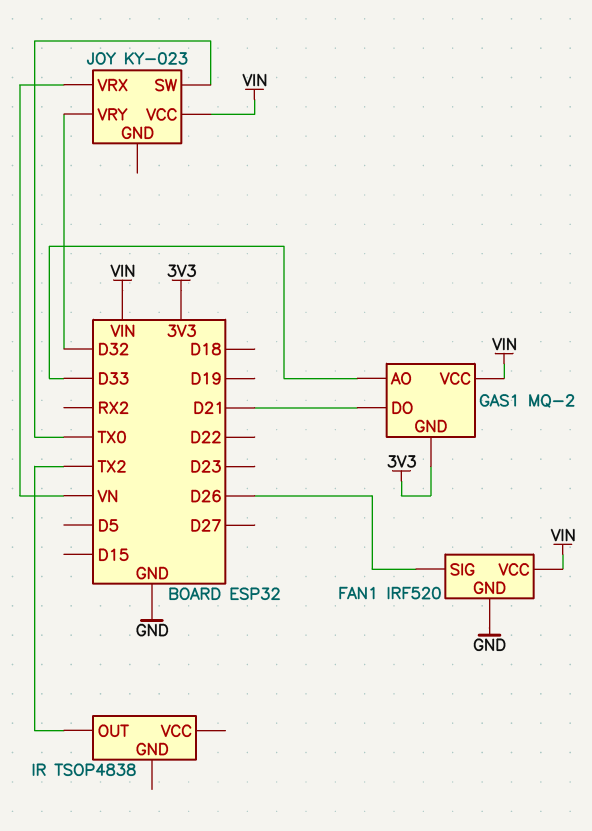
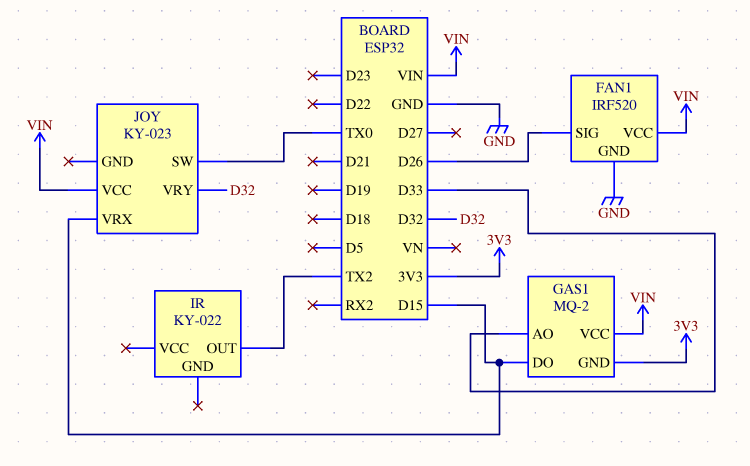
GAS1 pin DO: D21 -> D15
IR: TSOP4838 -> KY-022
JOY pin VRX: VN -> D15

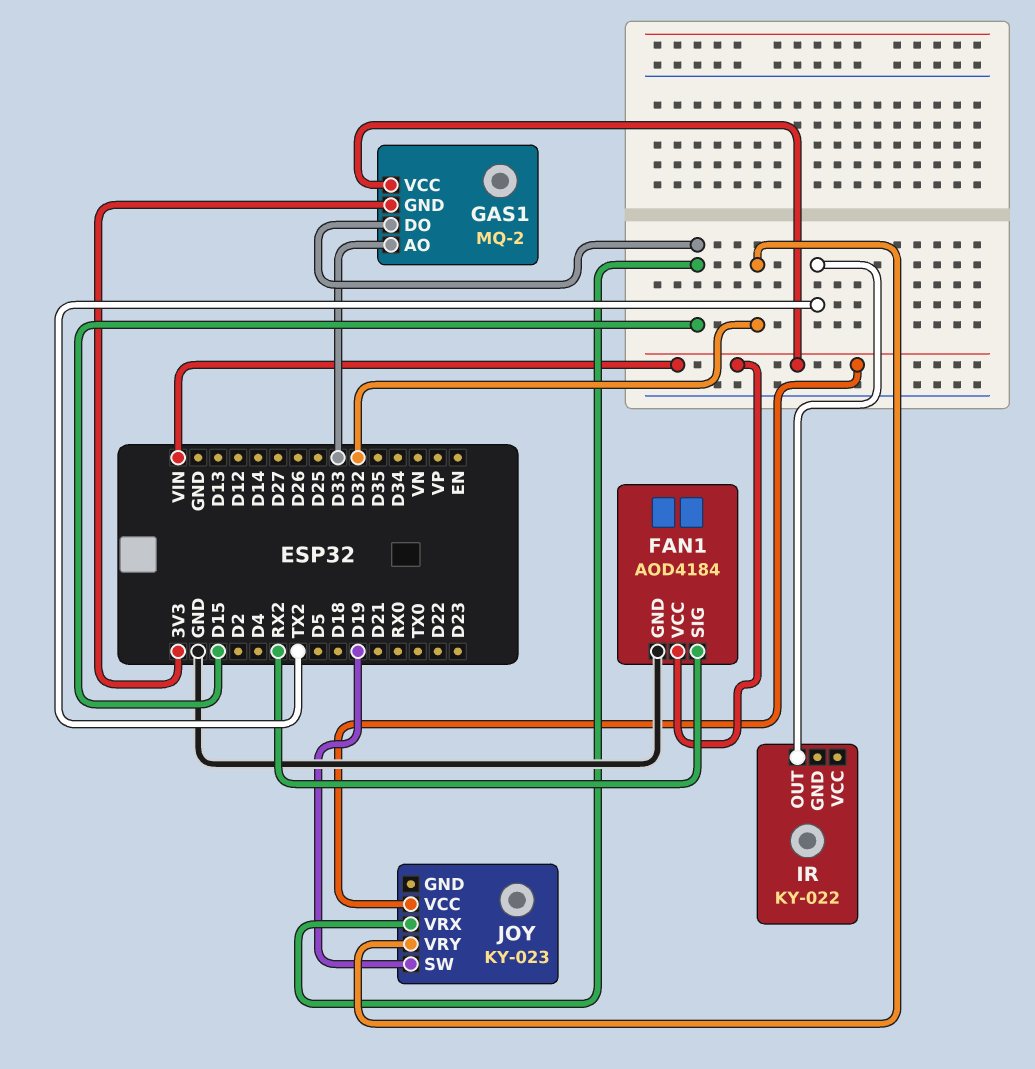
FAN1: IRF520 -> AOD4184
FAN1 pin SIG: D26 -> RX2
JOY pin SW: TX0 -> D19

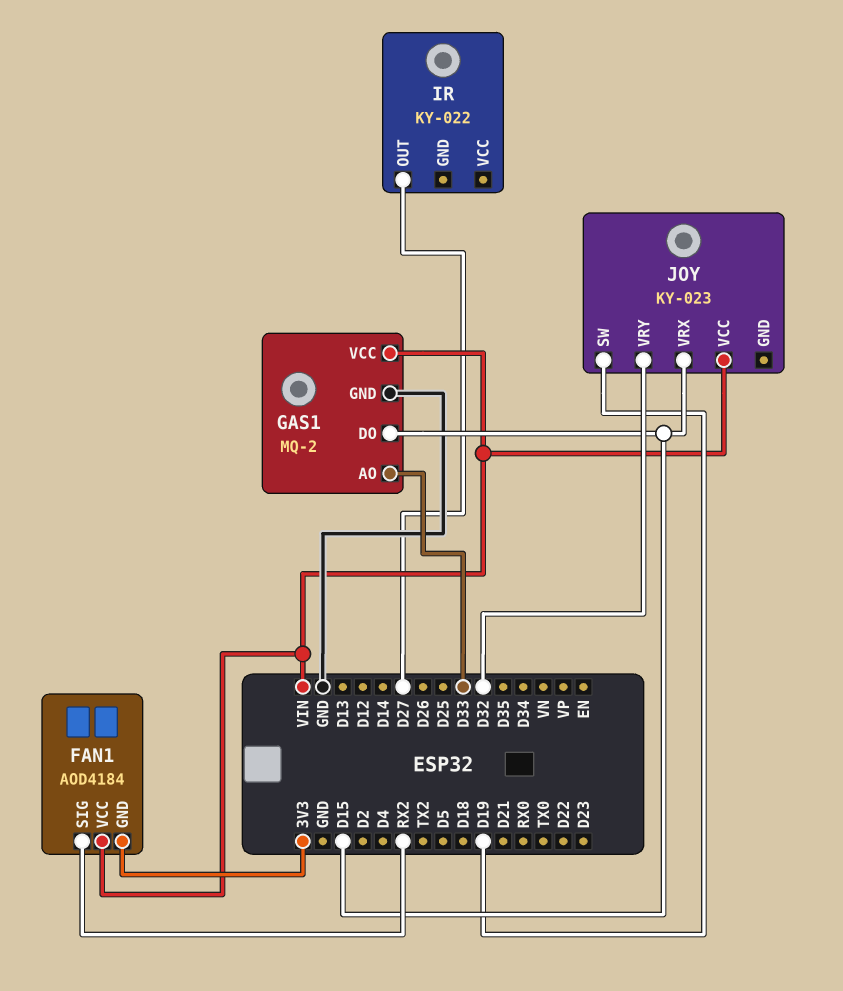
FAN1 pin GND: GND -> 3V3
GAS1 pin GND: 3V3 -> GND
IR pin OUT: TX2 -> D27

